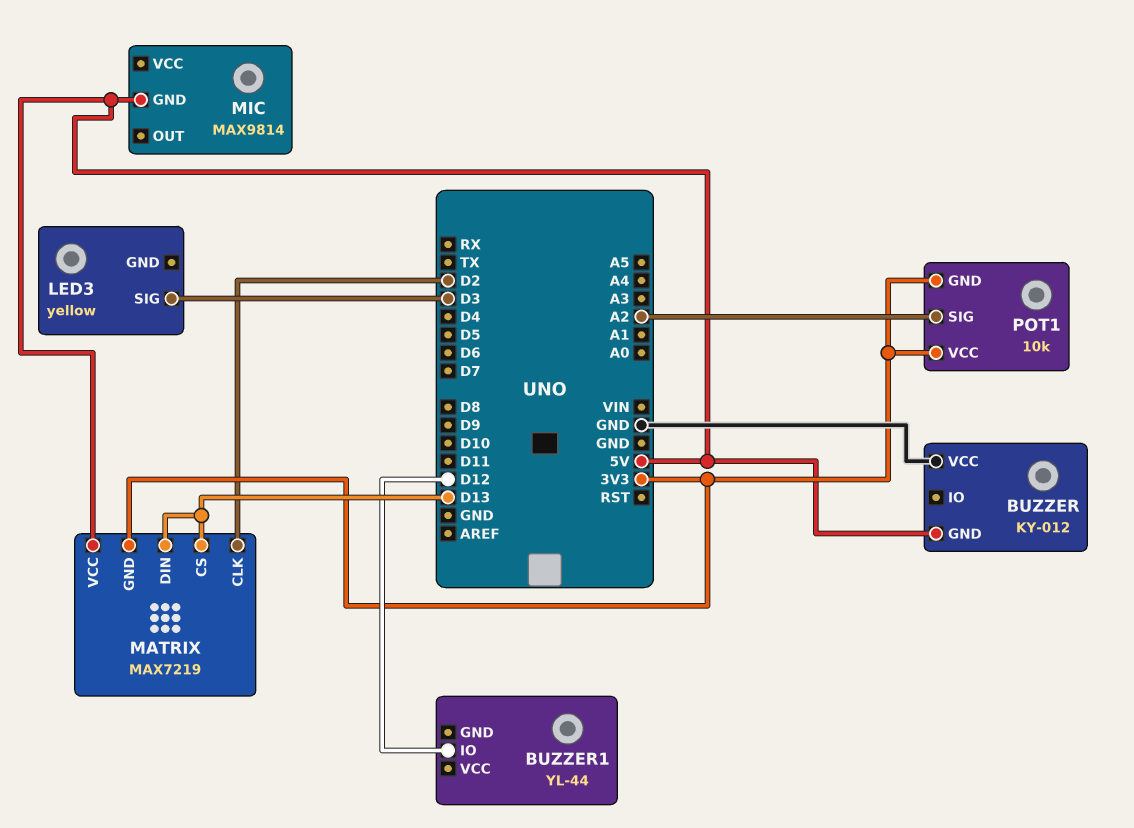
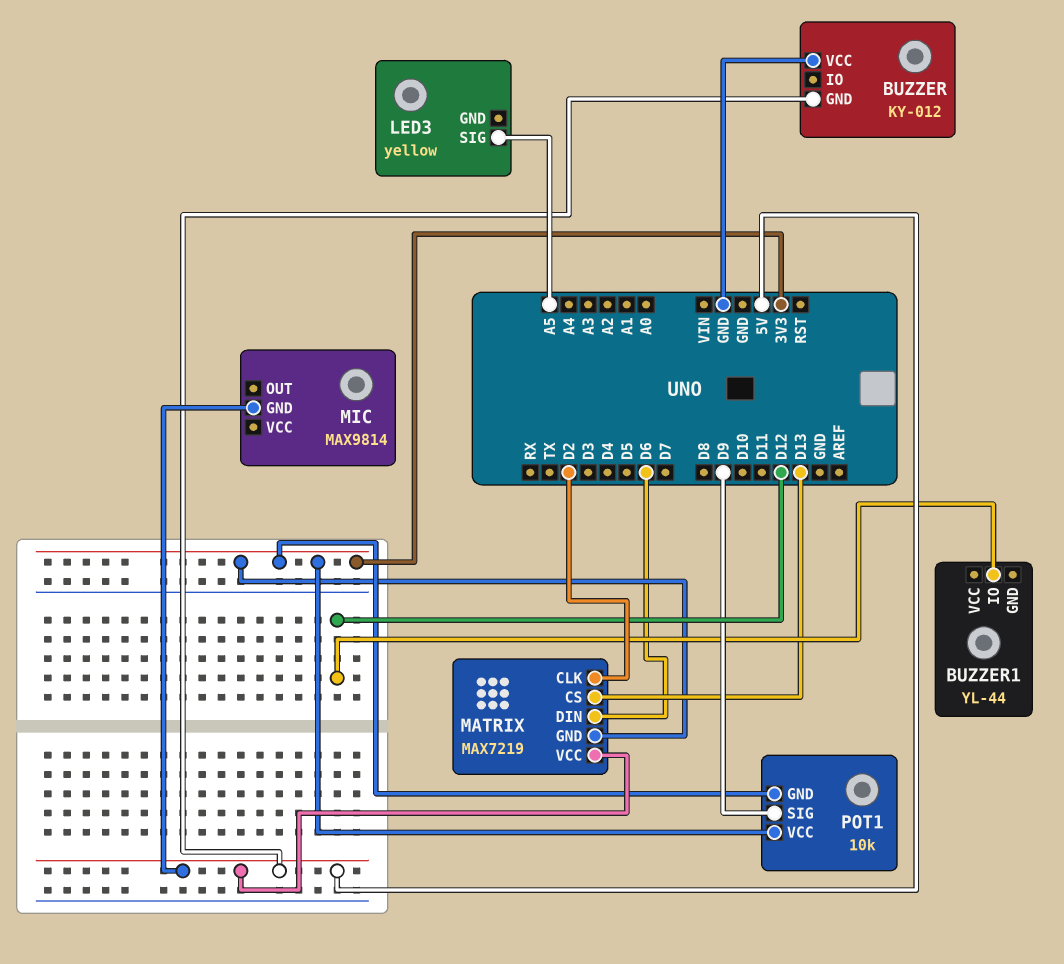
LED3 pin SIG: D3 -> A5
MATRIX pin DIN: D13 -> D6
POT1 pin SIG: A2 -> D9

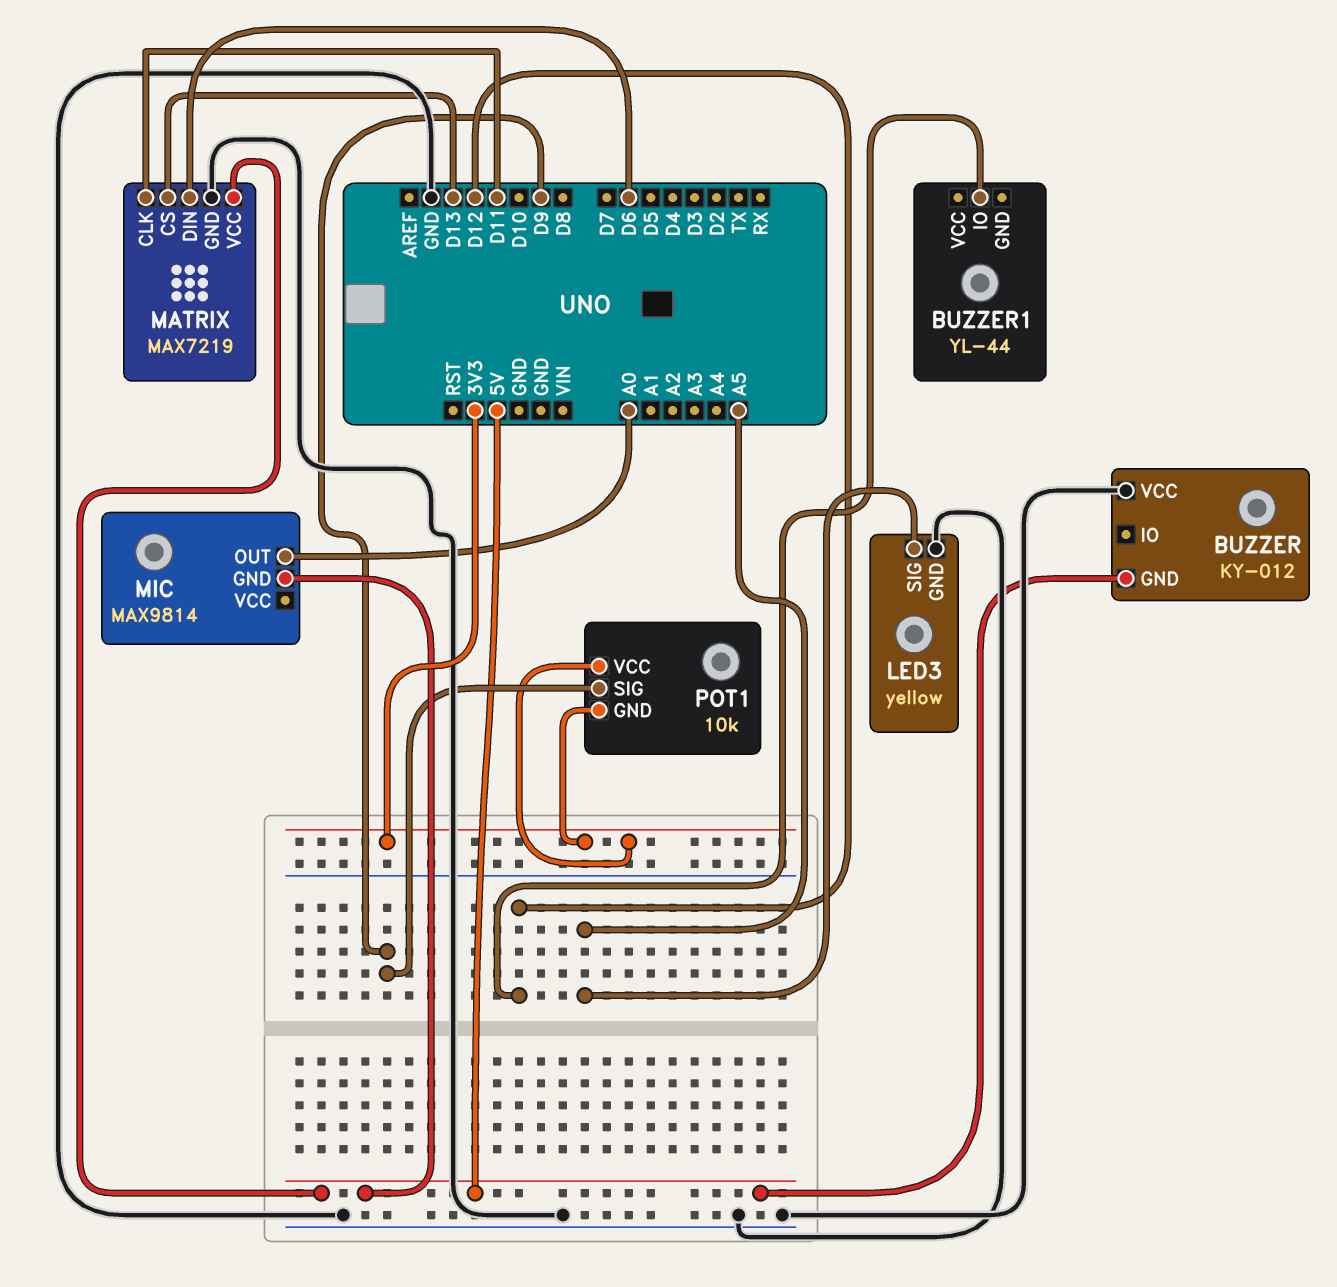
LED3 pin GND: none -> GND
MATRIX pin CLK: D2 -> D11
MATRIX pin GND: 3V3 -> GND
MIC pin OUT: none -> A0

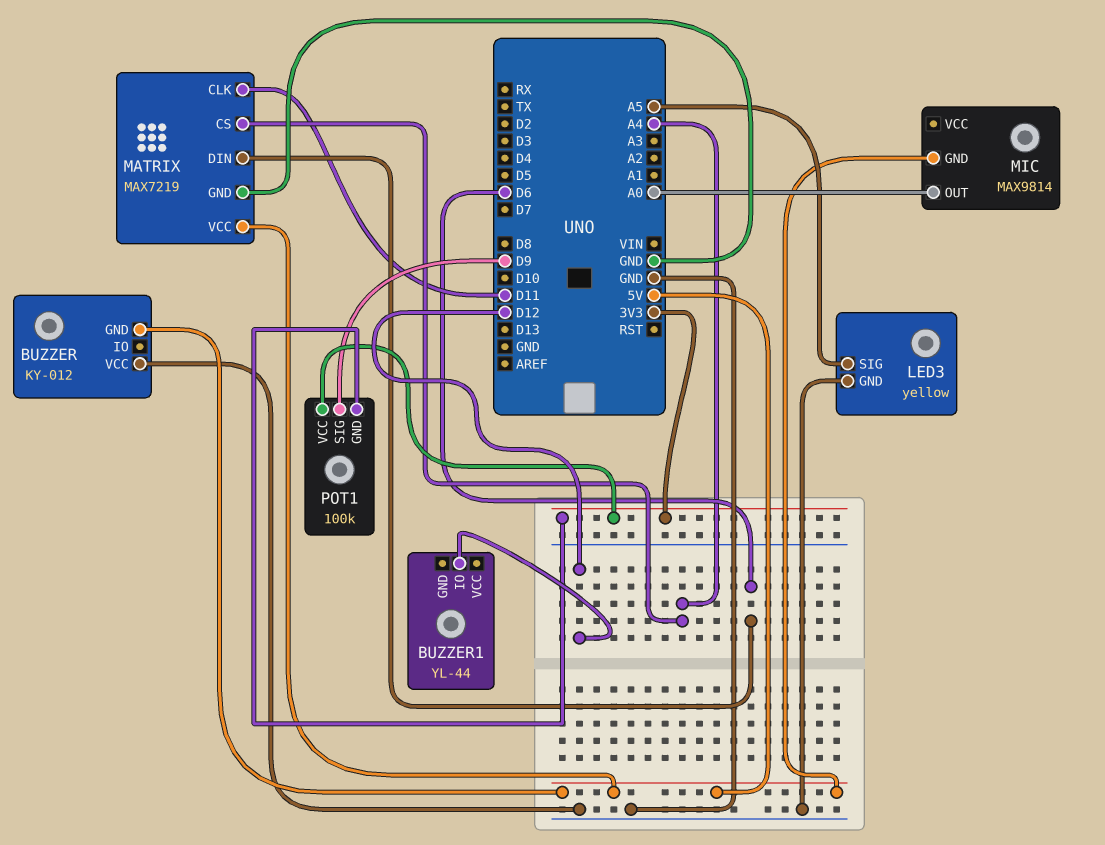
MATRIX pin CS: D13 -> A4
POT1: 10k -> 100k

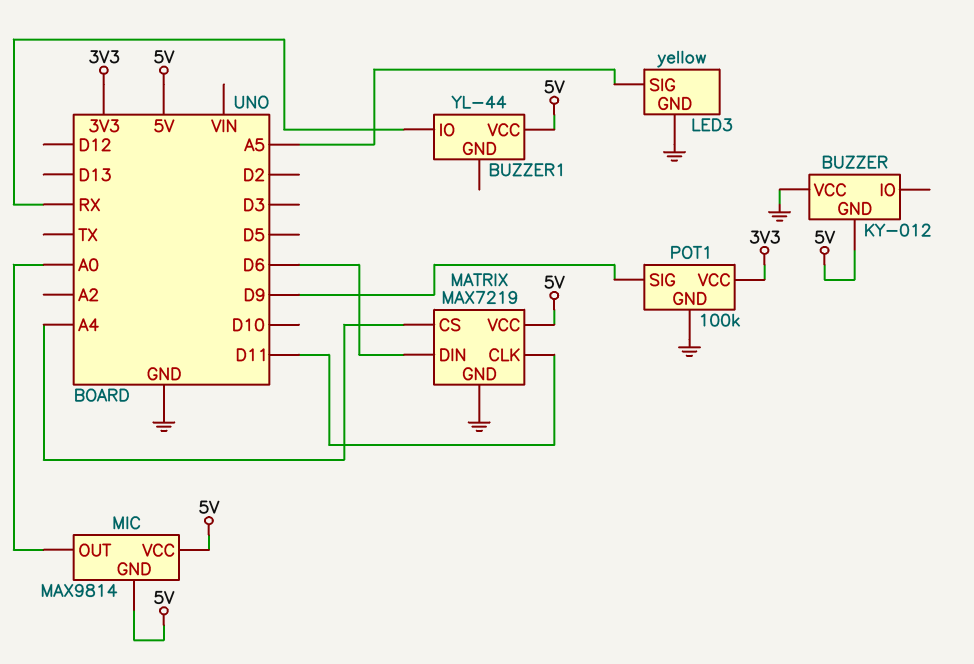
BUZZER1 pin IO: D12 -> RX
BUZZER1 pin VCC: none -> 5V
MIC pin VCC: none -> 5V
POT1 pin GND: 3V3 -> GND

